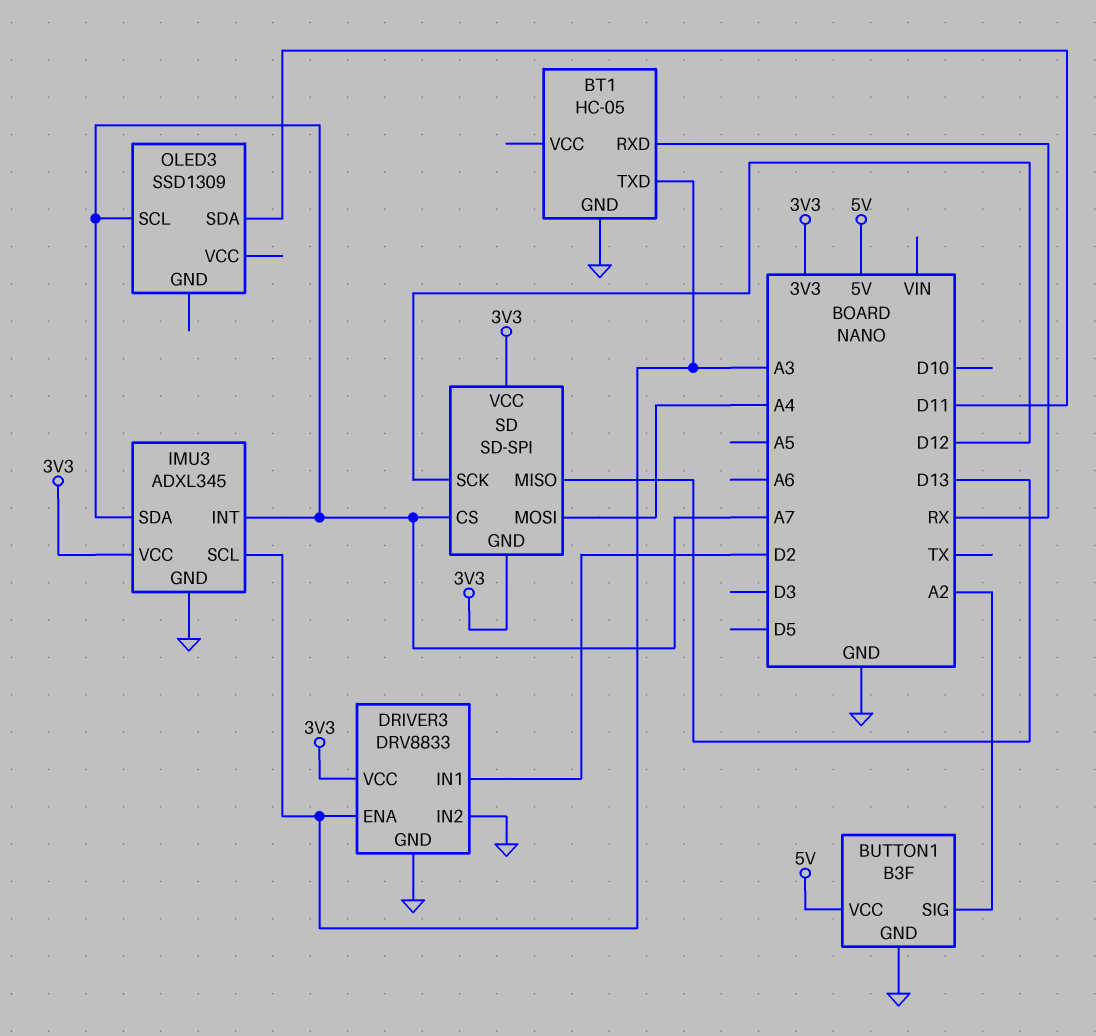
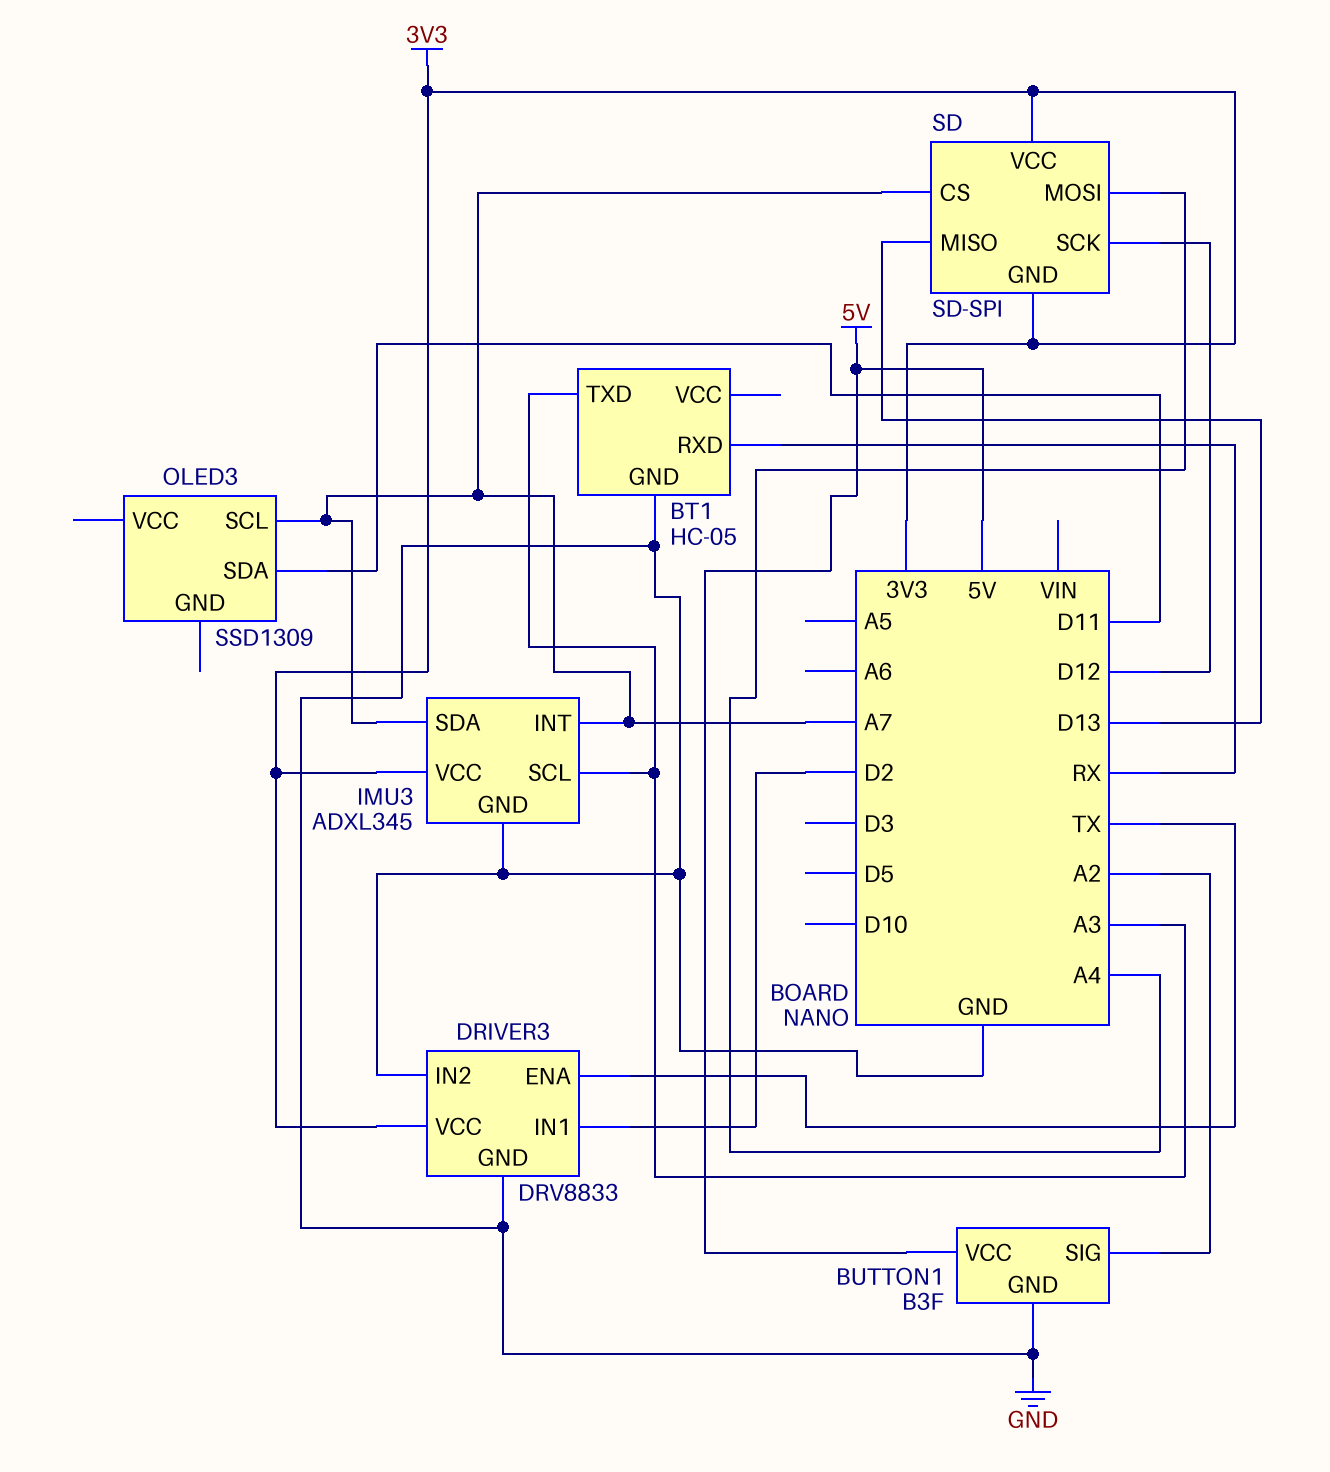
DRIVER3 pin ENA: A3 -> TX

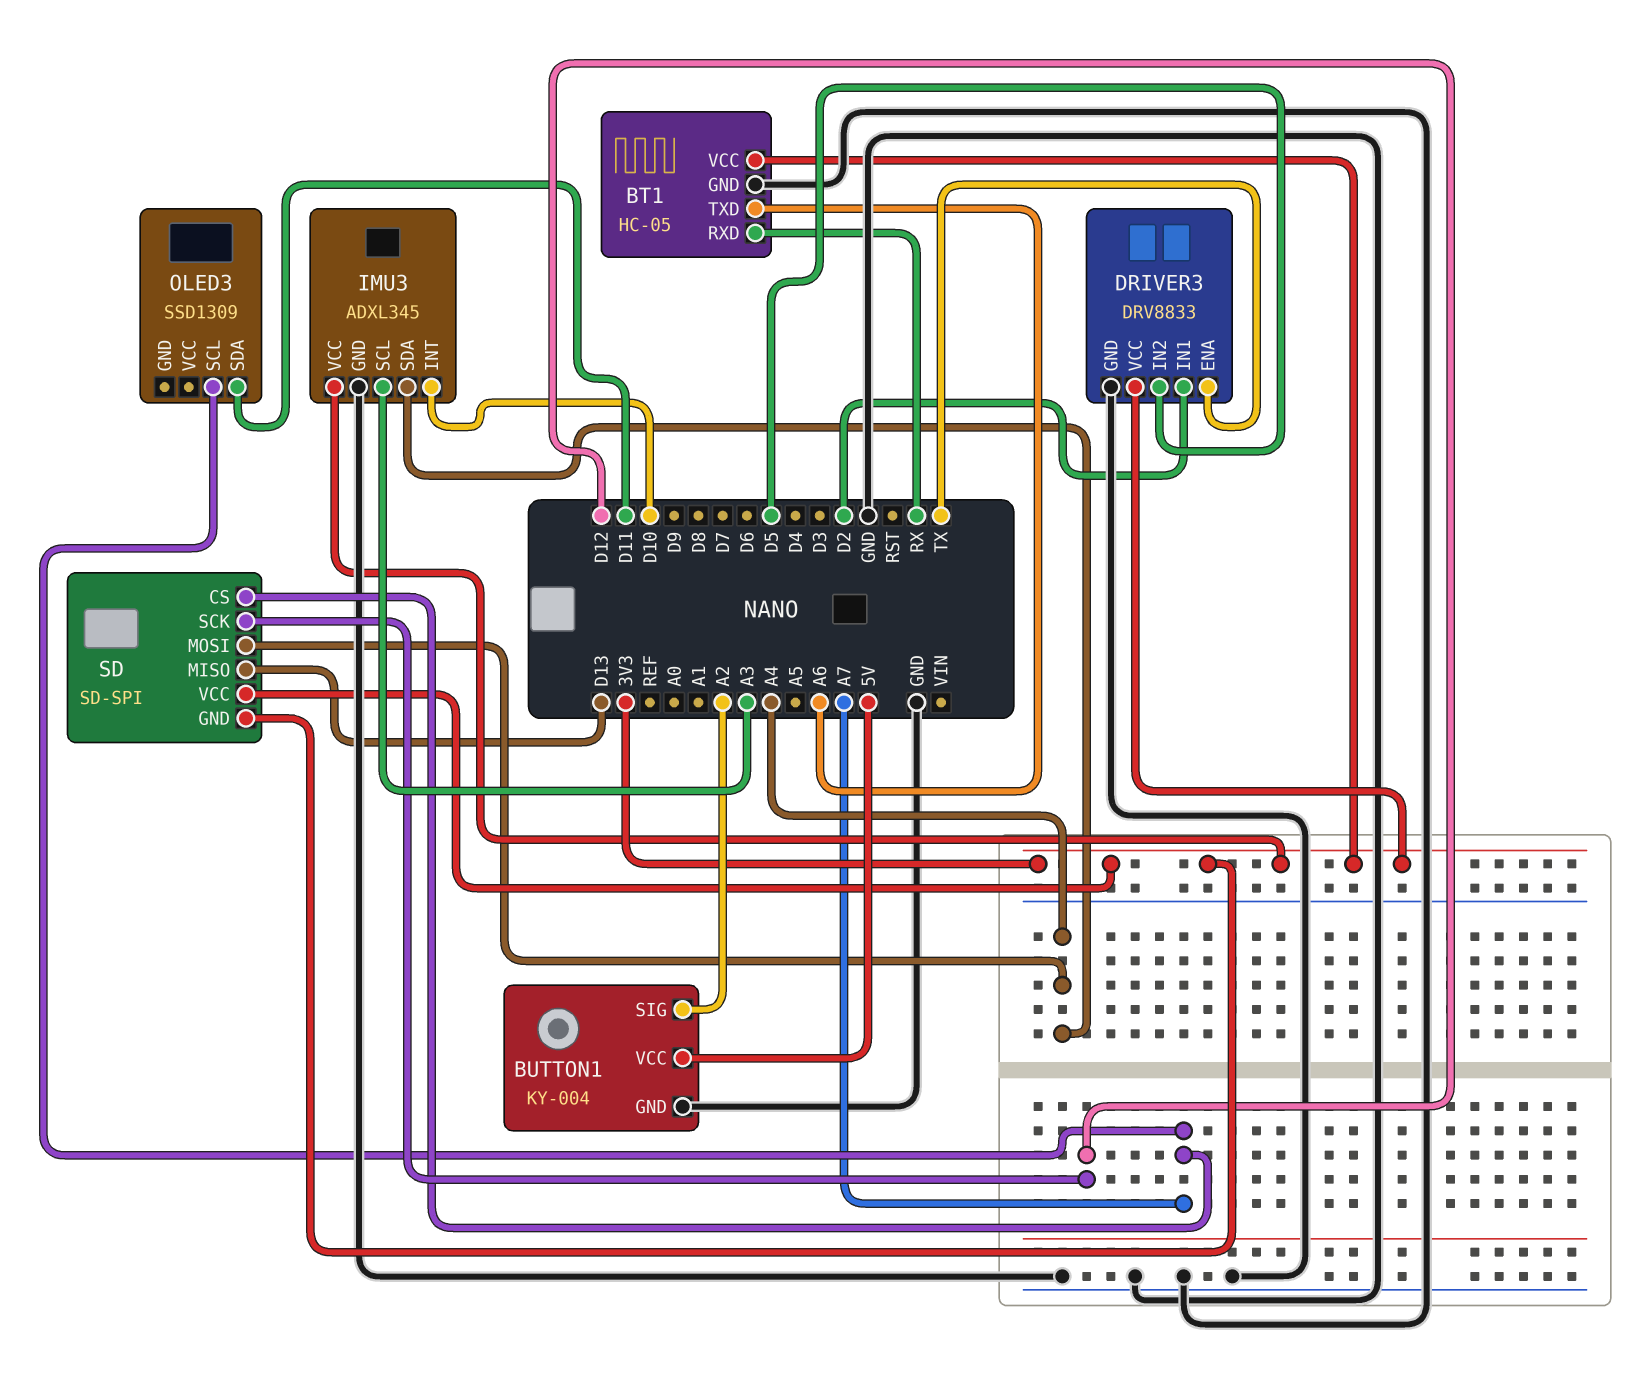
BT1 pin TXD: A3 -> A6
BT1 pin VCC: none -> 3V3
BUTTON1: B3F -> KY-004
DRIVER3 pin IN2: GND -> D5
IMU3 pin INT: A7 -> D10
IMU3 pin SDA: A7 -> A4

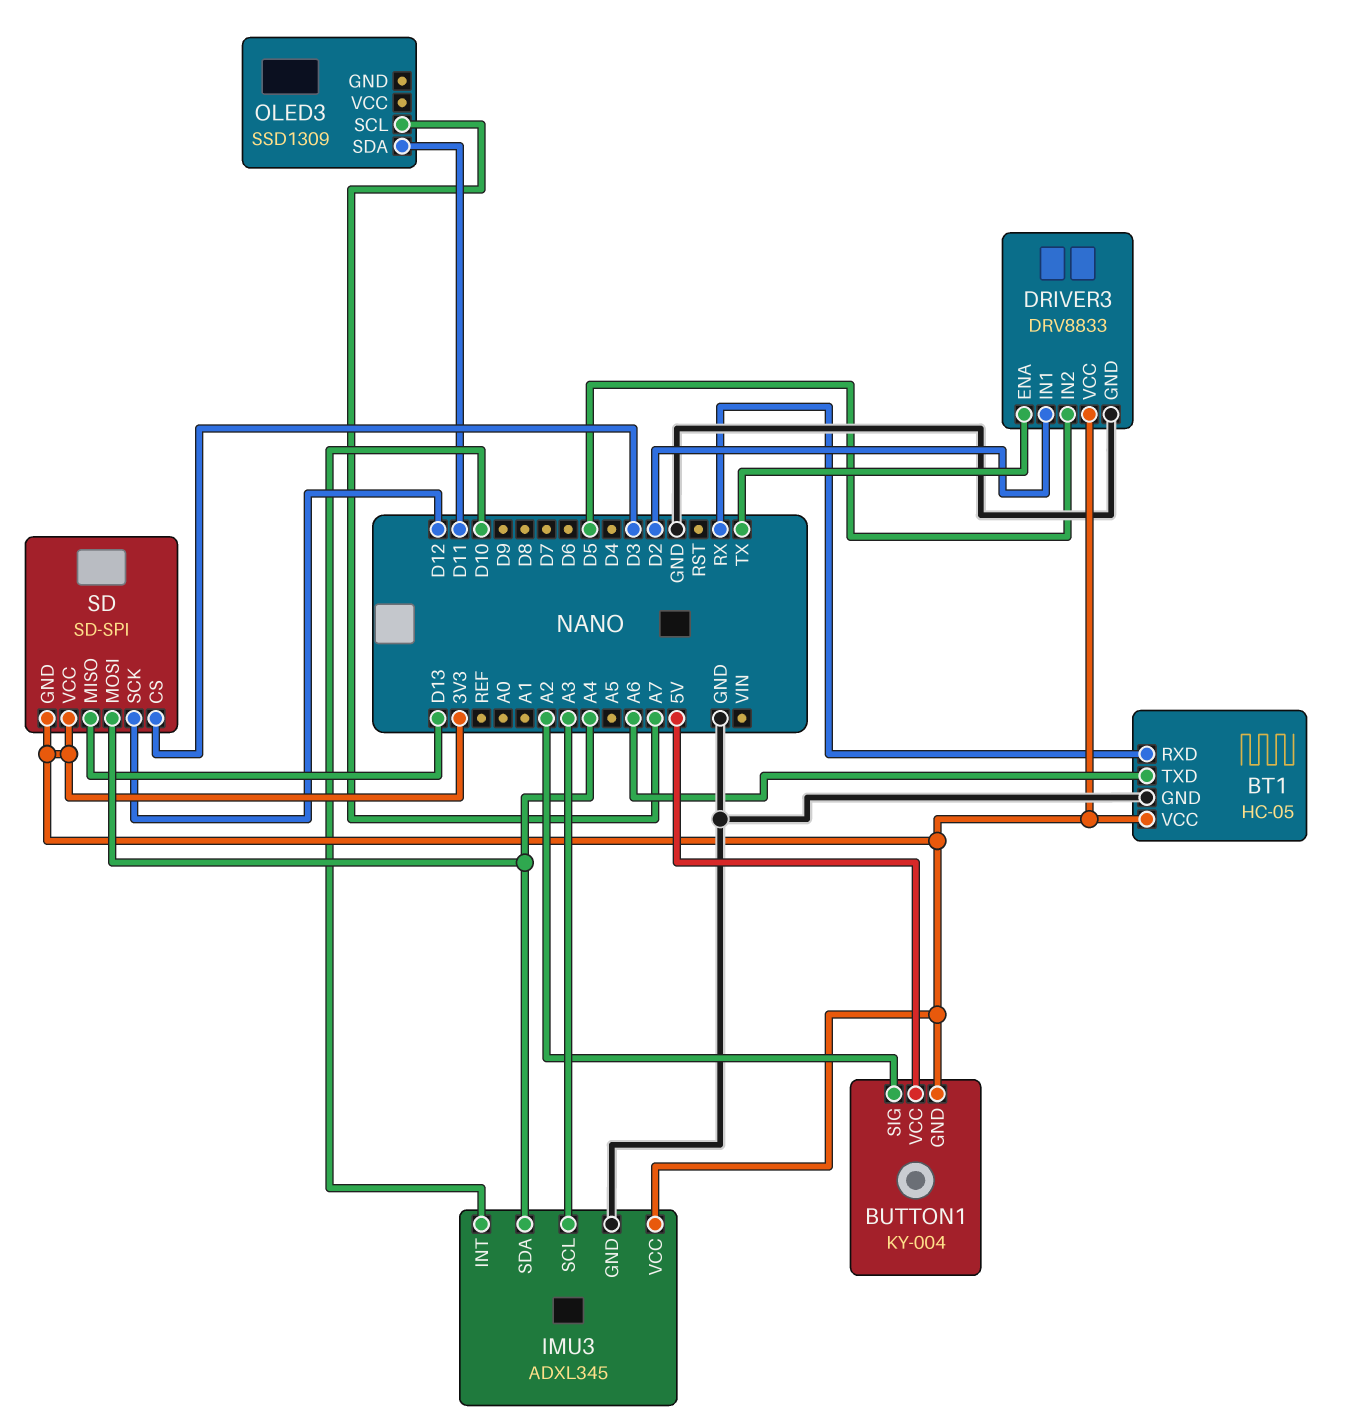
BUTTON1 pin GND: GND -> 3V3
SD pin CS: A7 -> D3

